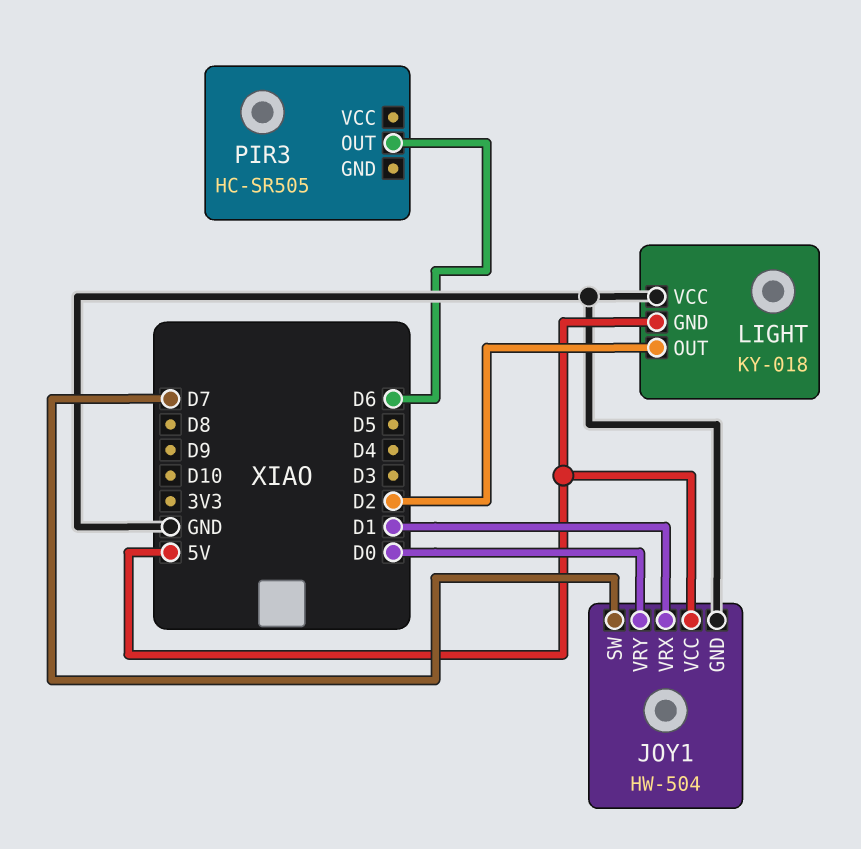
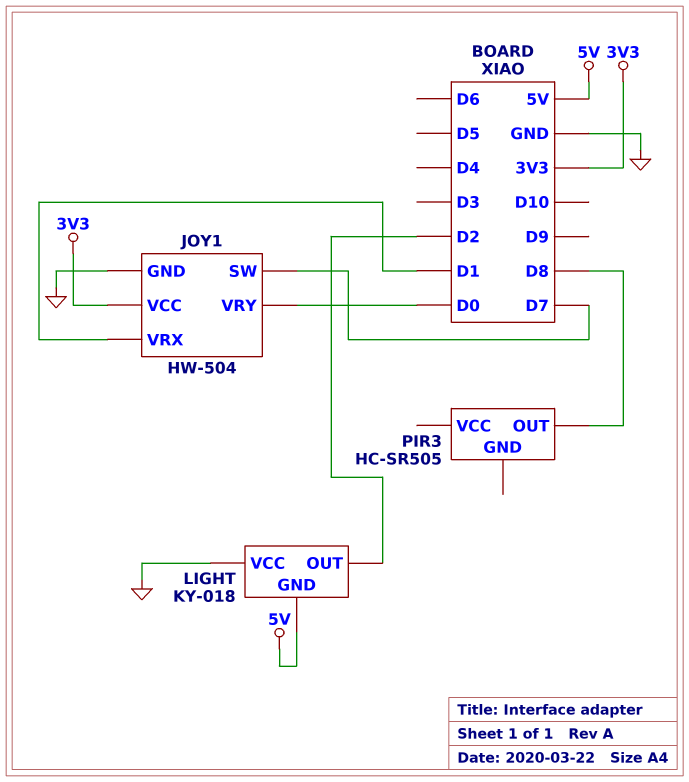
JOY1 pin VCC: 5V -> 3V3
PIR3 pin OUT: D6 -> D8

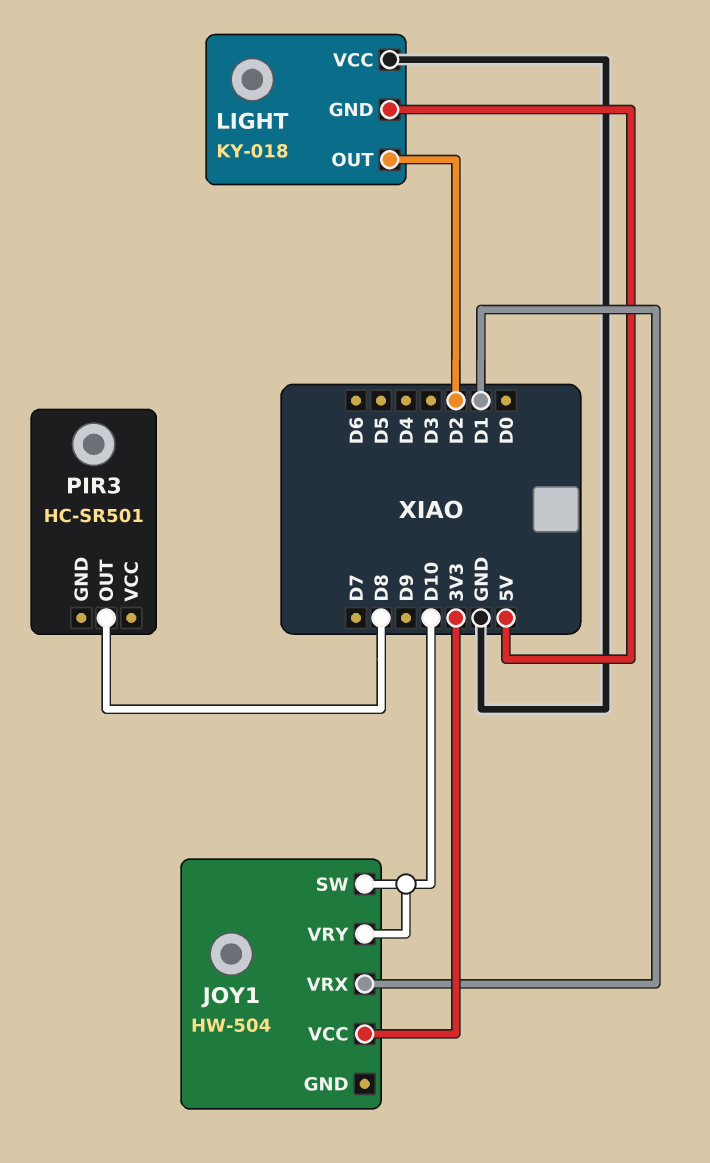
JOY1 pin GND: GND -> none
JOY1 pin SW: D7 -> D10
JOY1 pin VRY: D0 -> D10
PIR3: HC-SR505 -> HC-SR501

